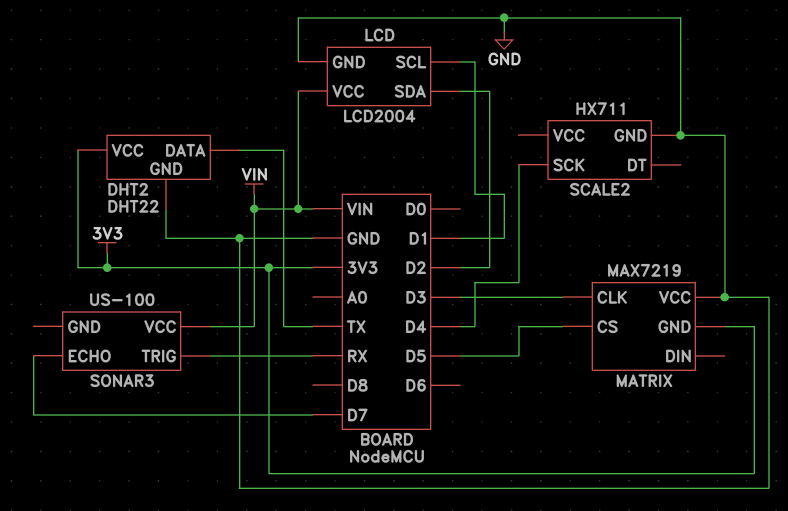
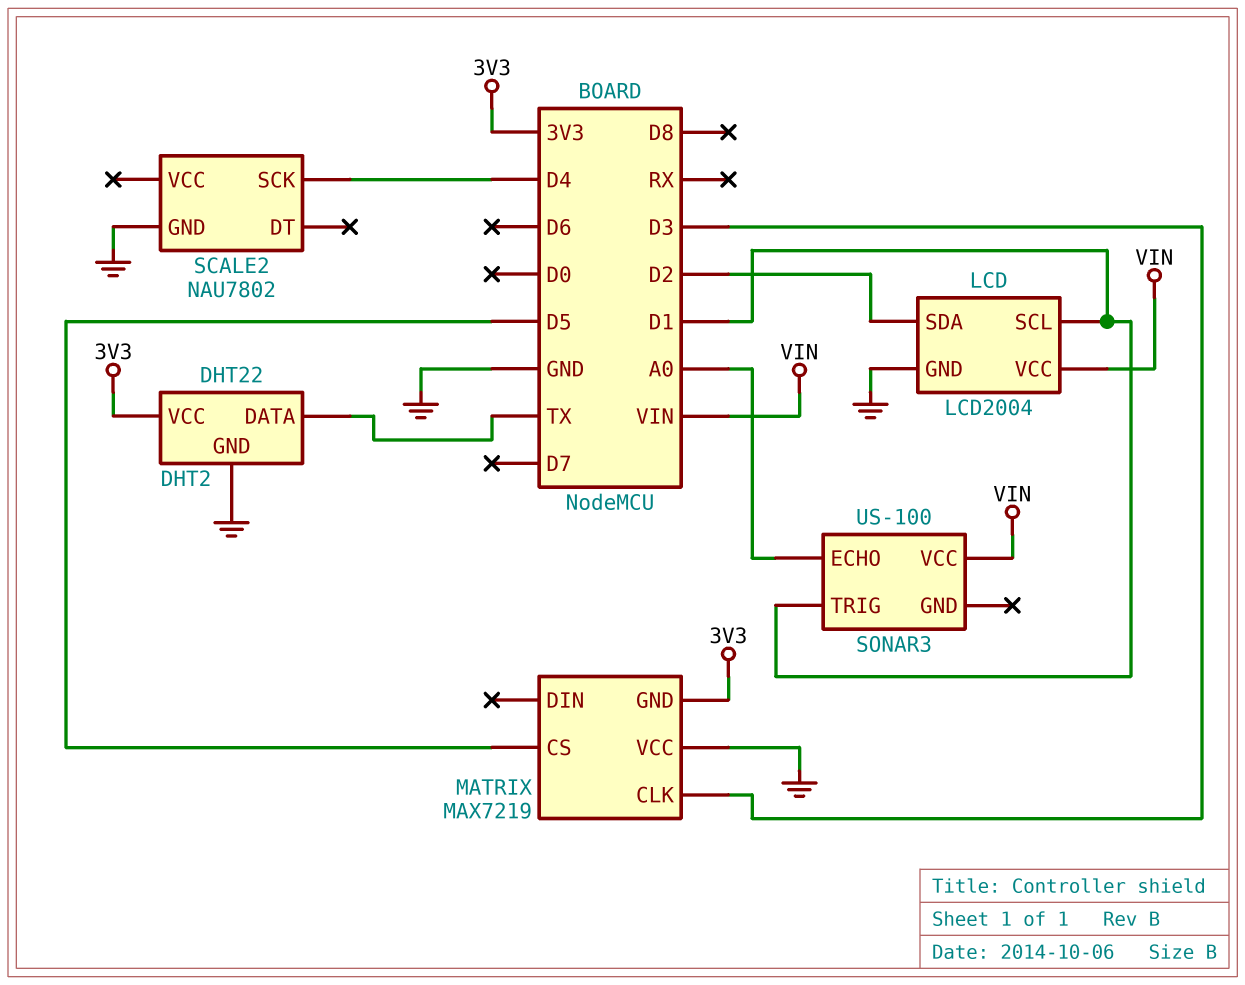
SCALE2: HX711 -> NAU7802
SONAR3 pin ECHO: D7 -> A0
SONAR3 pin TRIG: RX -> D1

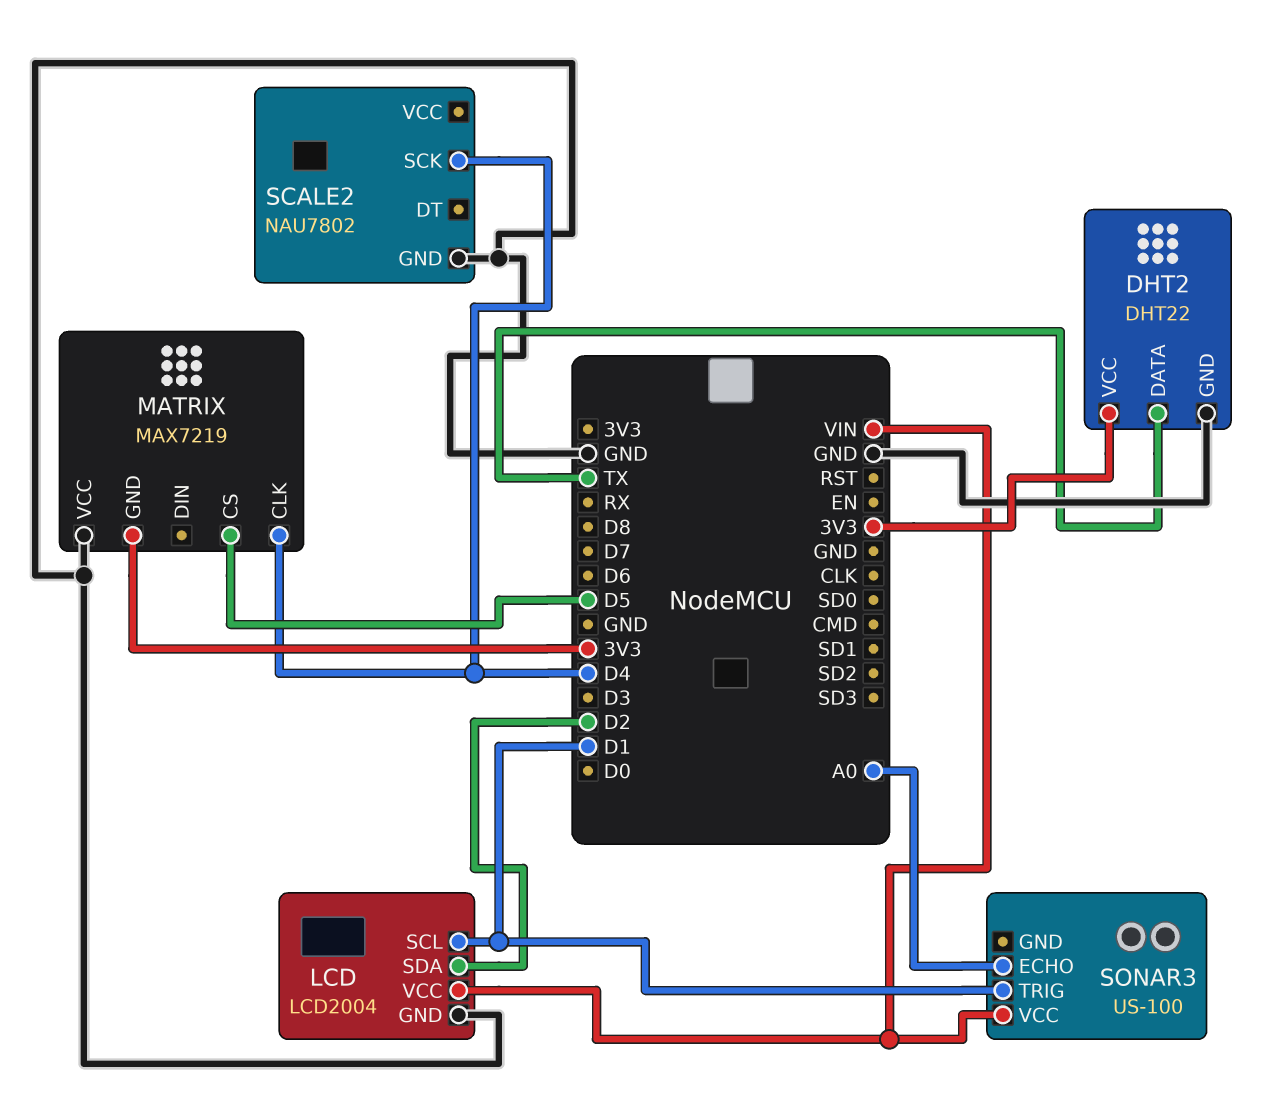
MATRIX pin CLK: D3 -> D4

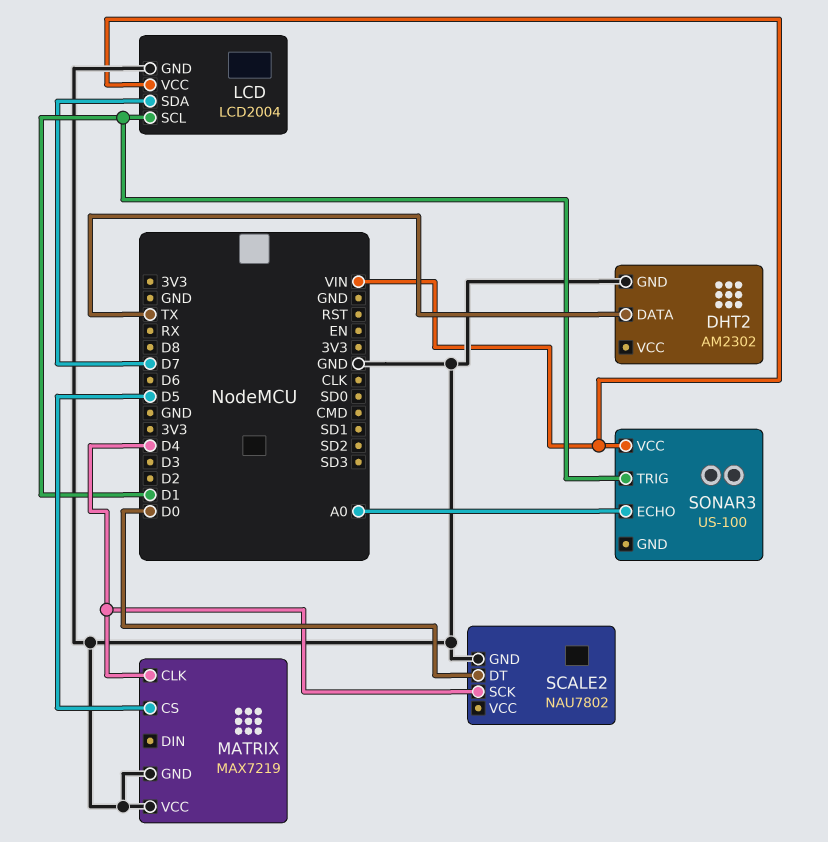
DHT2: DHT22 -> AM2302
DHT2 pin VCC: 3V3 -> none
LCD pin SDA: D2 -> D7
MATRIX pin GND: 3V3 -> GND
SCALE2 pin DT: none -> D0

